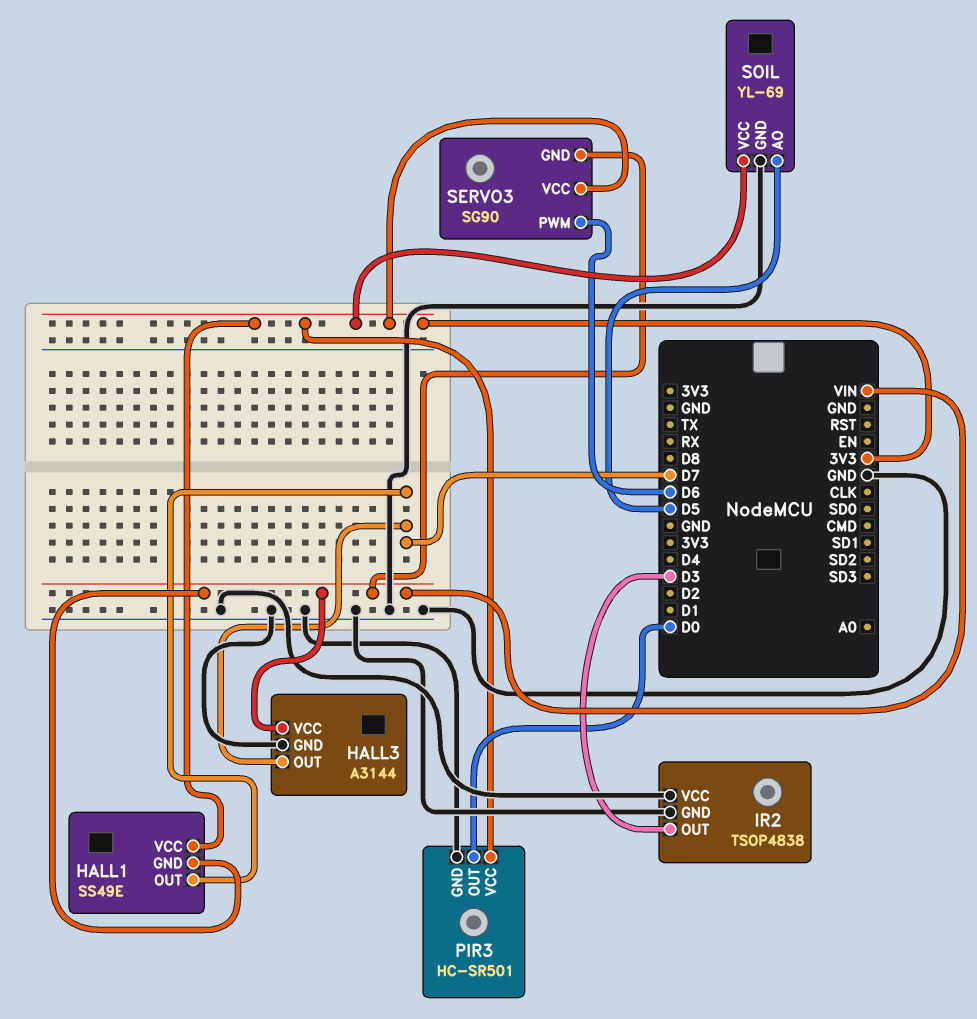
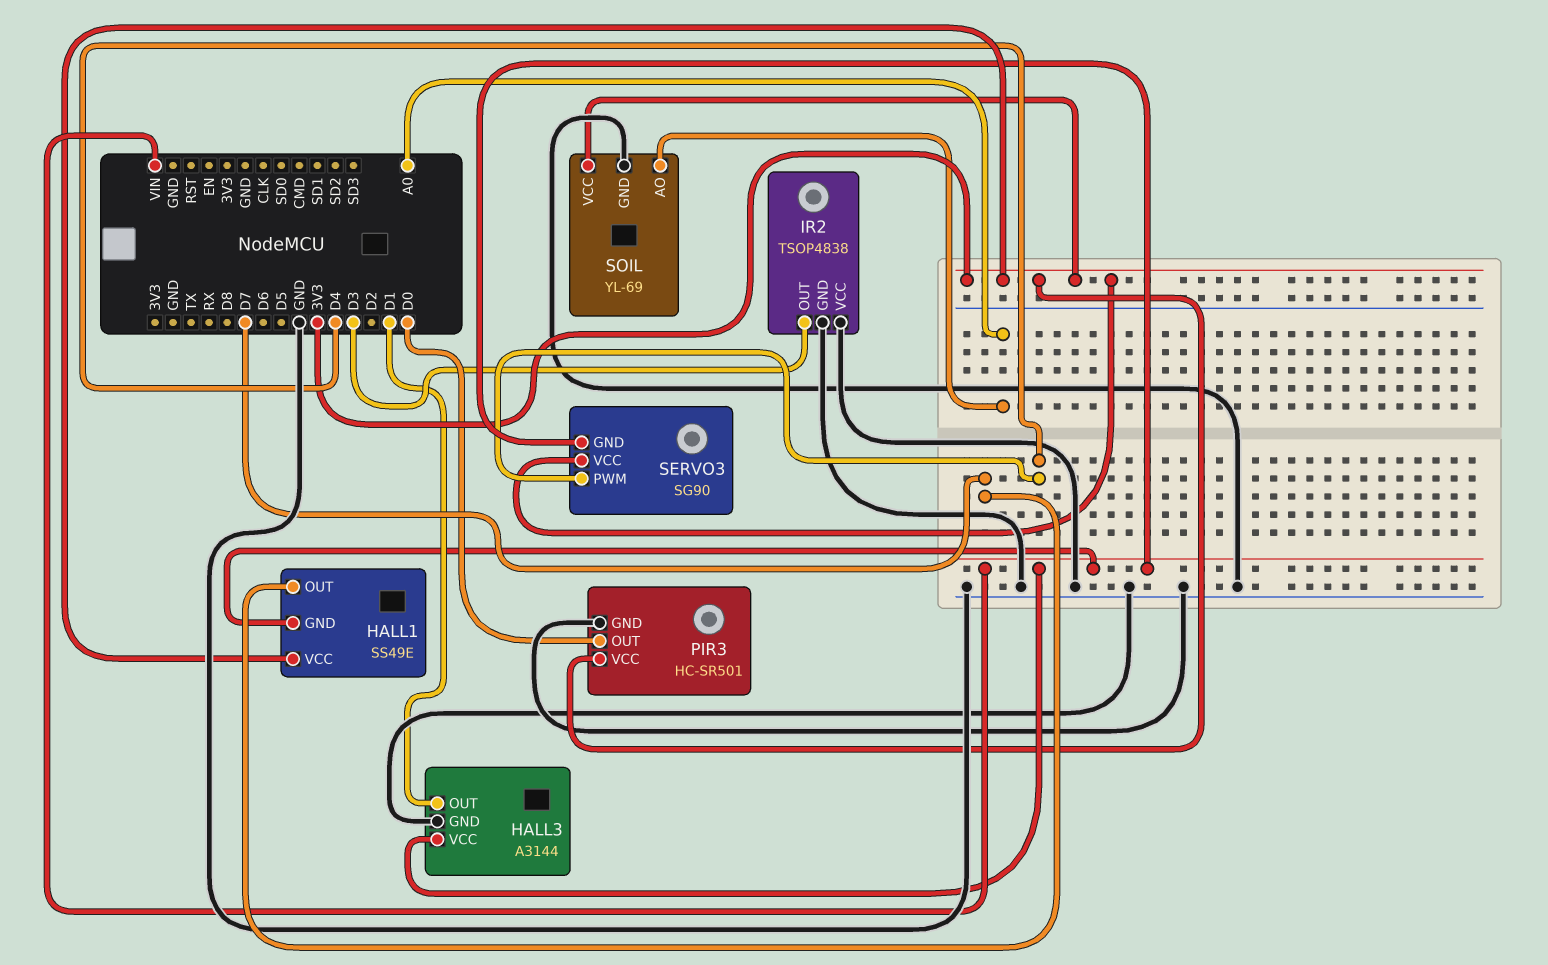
HALL3 pin OUT: D7 -> D1
SERVO3 pin PWM: D6 -> D4
SOIL pin AO: D5 -> A0

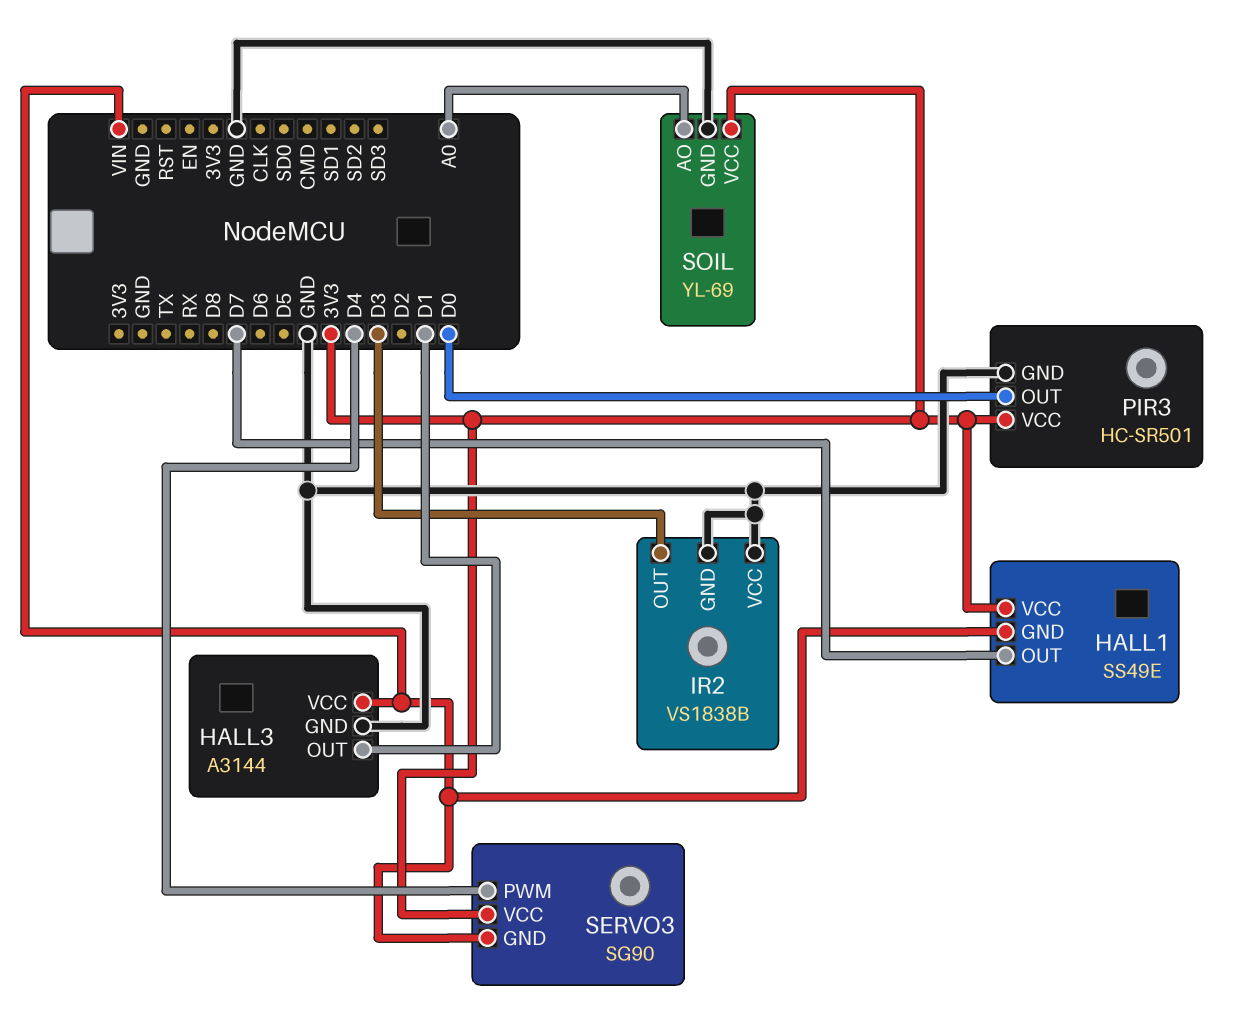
IR2: TSOP4838 -> VS1838B

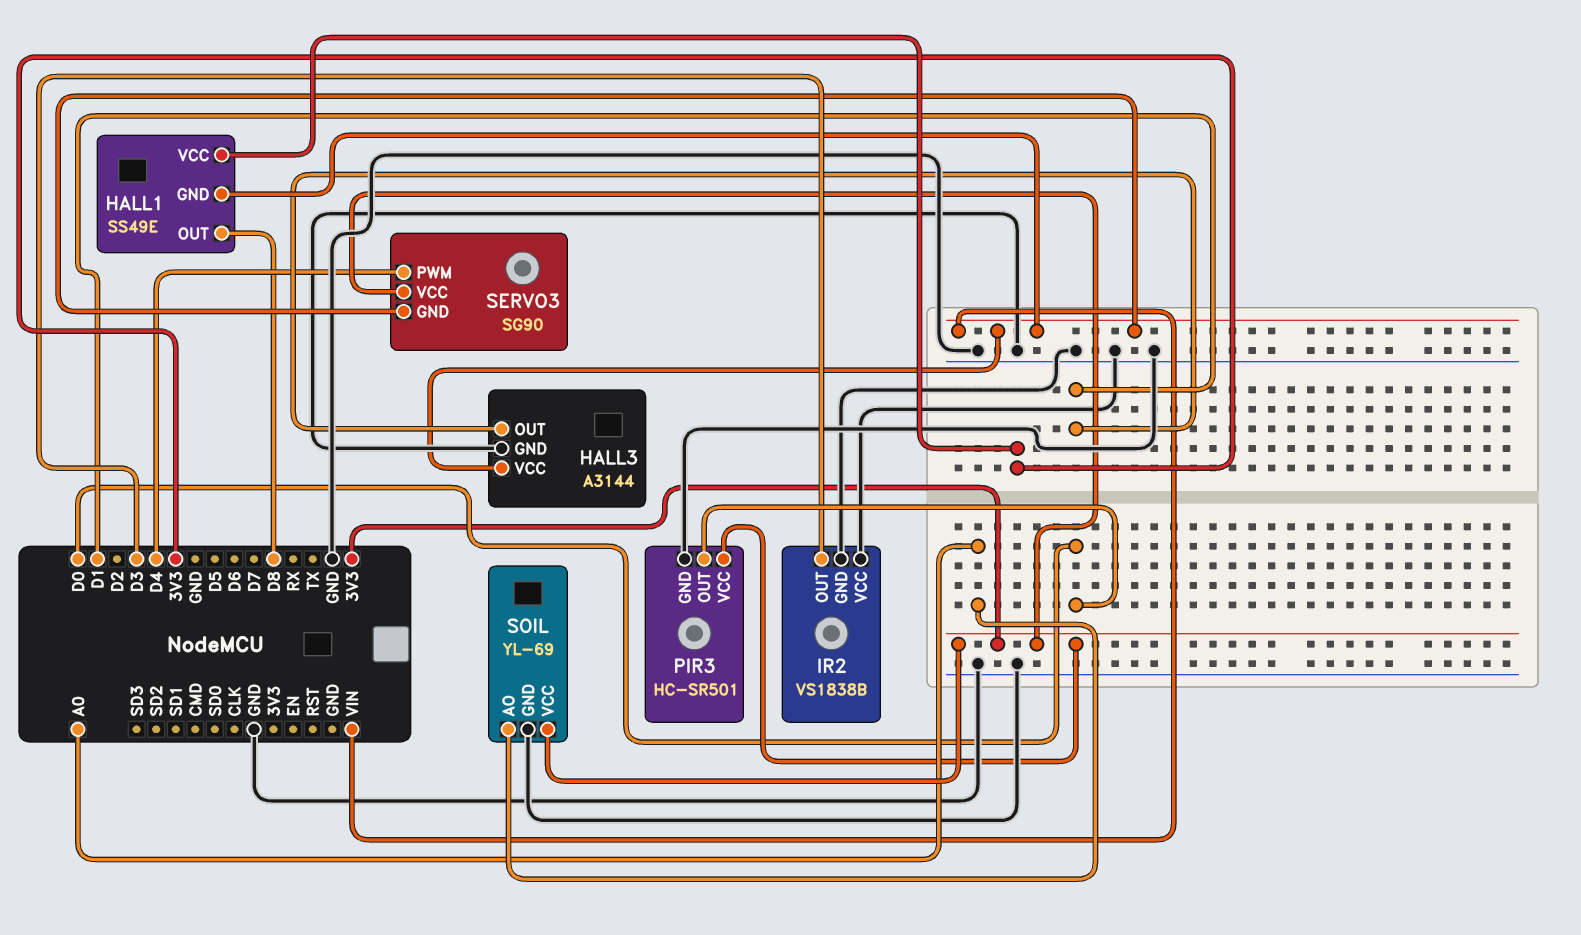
HALL1 pin OUT: D7 -> D8

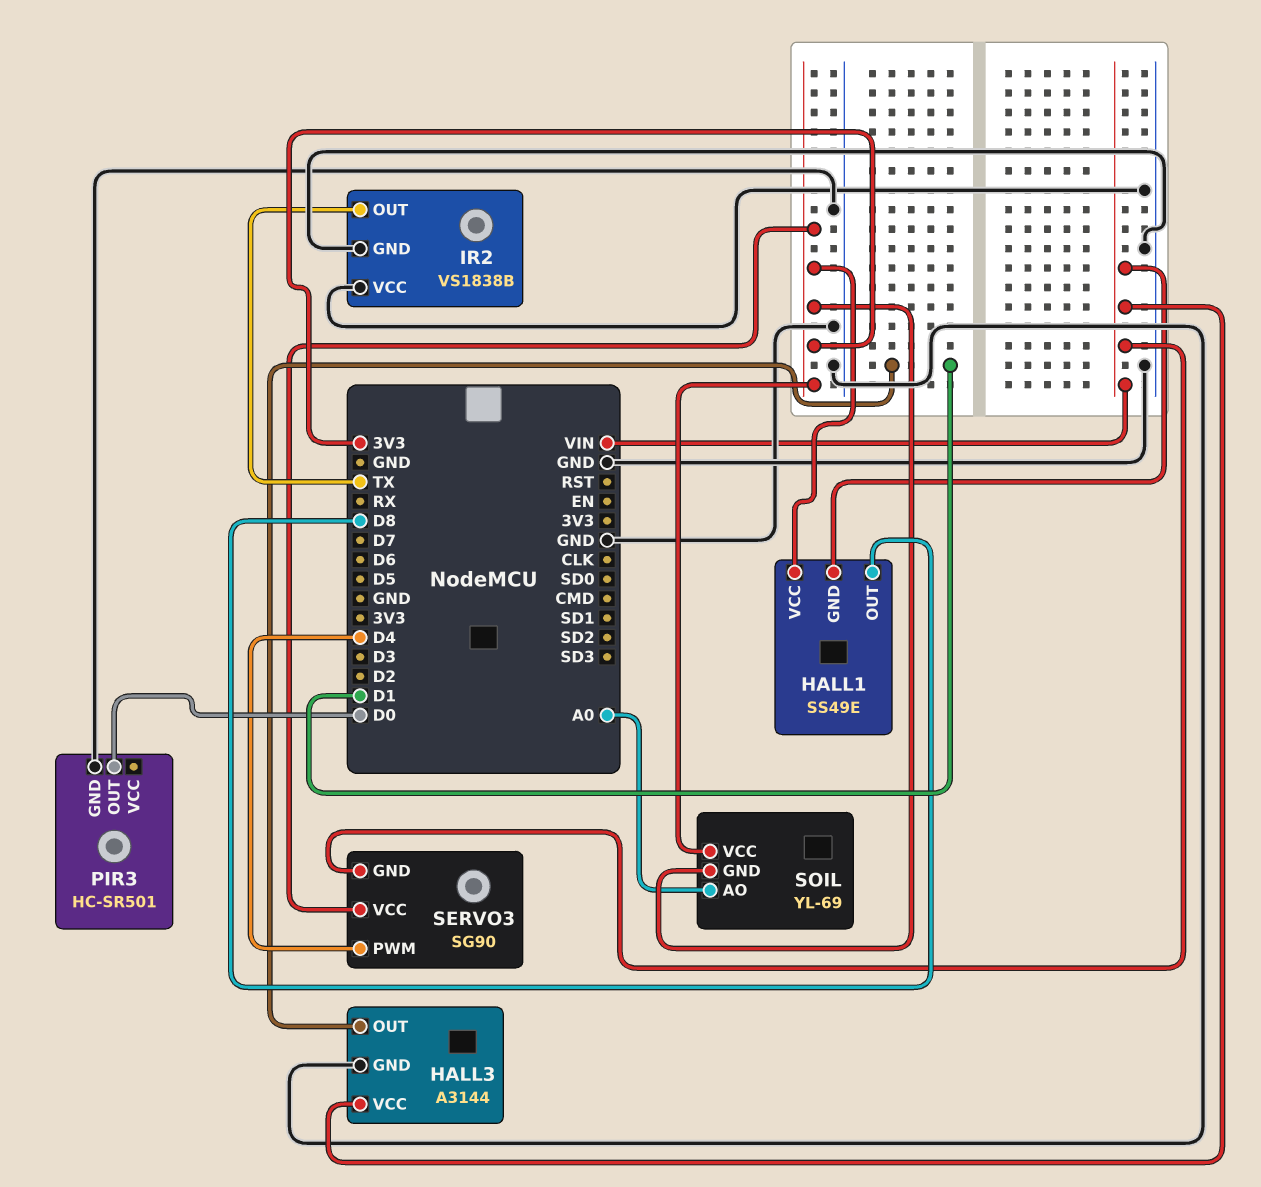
IR2 pin OUT: D3 -> TX
PIR3 pin VCC: 3V3 -> none
SOIL pin GND: GND -> 3V3

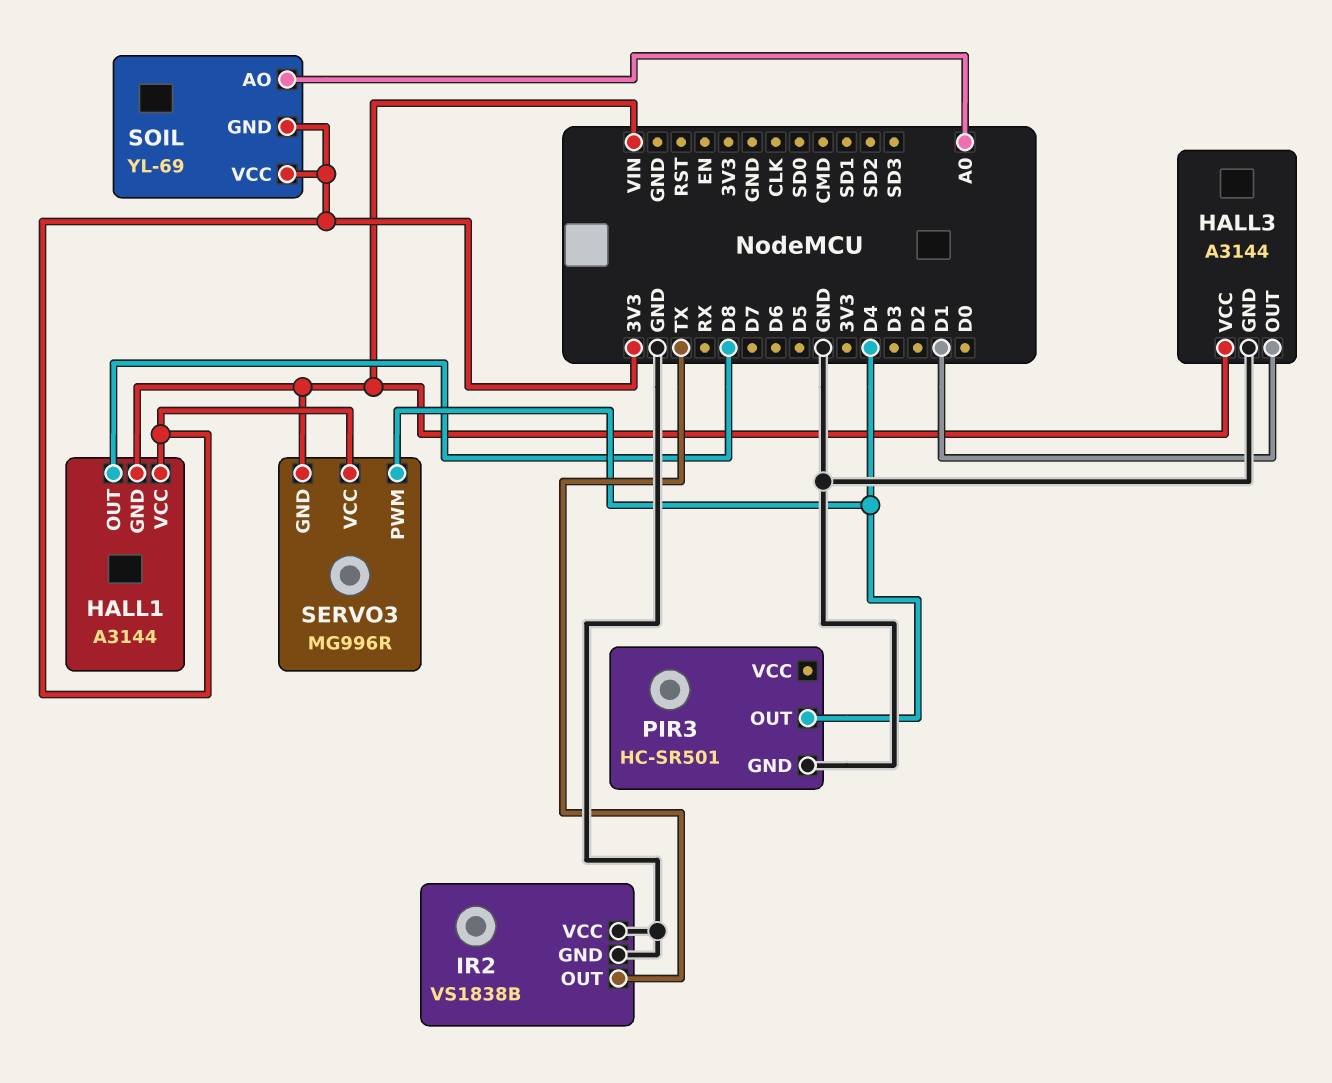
HALL1: SS49E -> A3144
PIR3 pin OUT: D0 -> D4
SERVO3: SG90 -> MG996R

